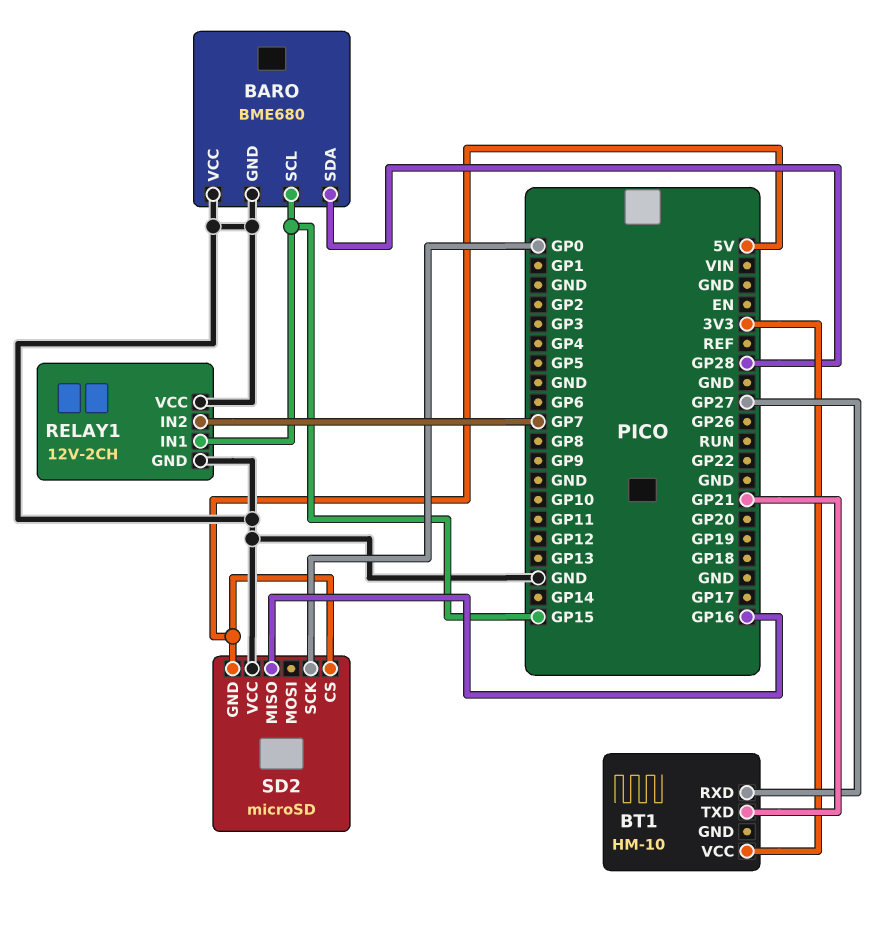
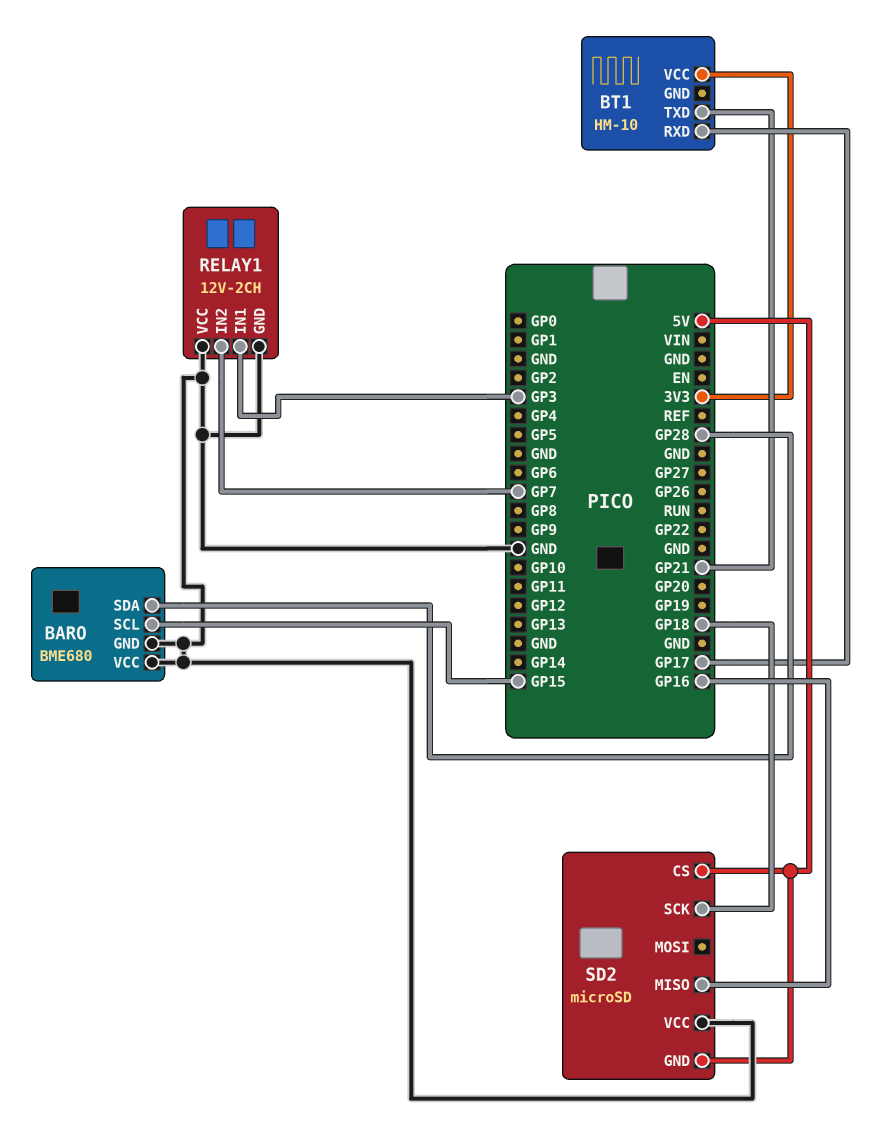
BT1 pin RXD: GP27 -> GP17
RELAY1 pin IN1: GP15 -> GP3
SD2 pin SCK: GP0 -> GP18

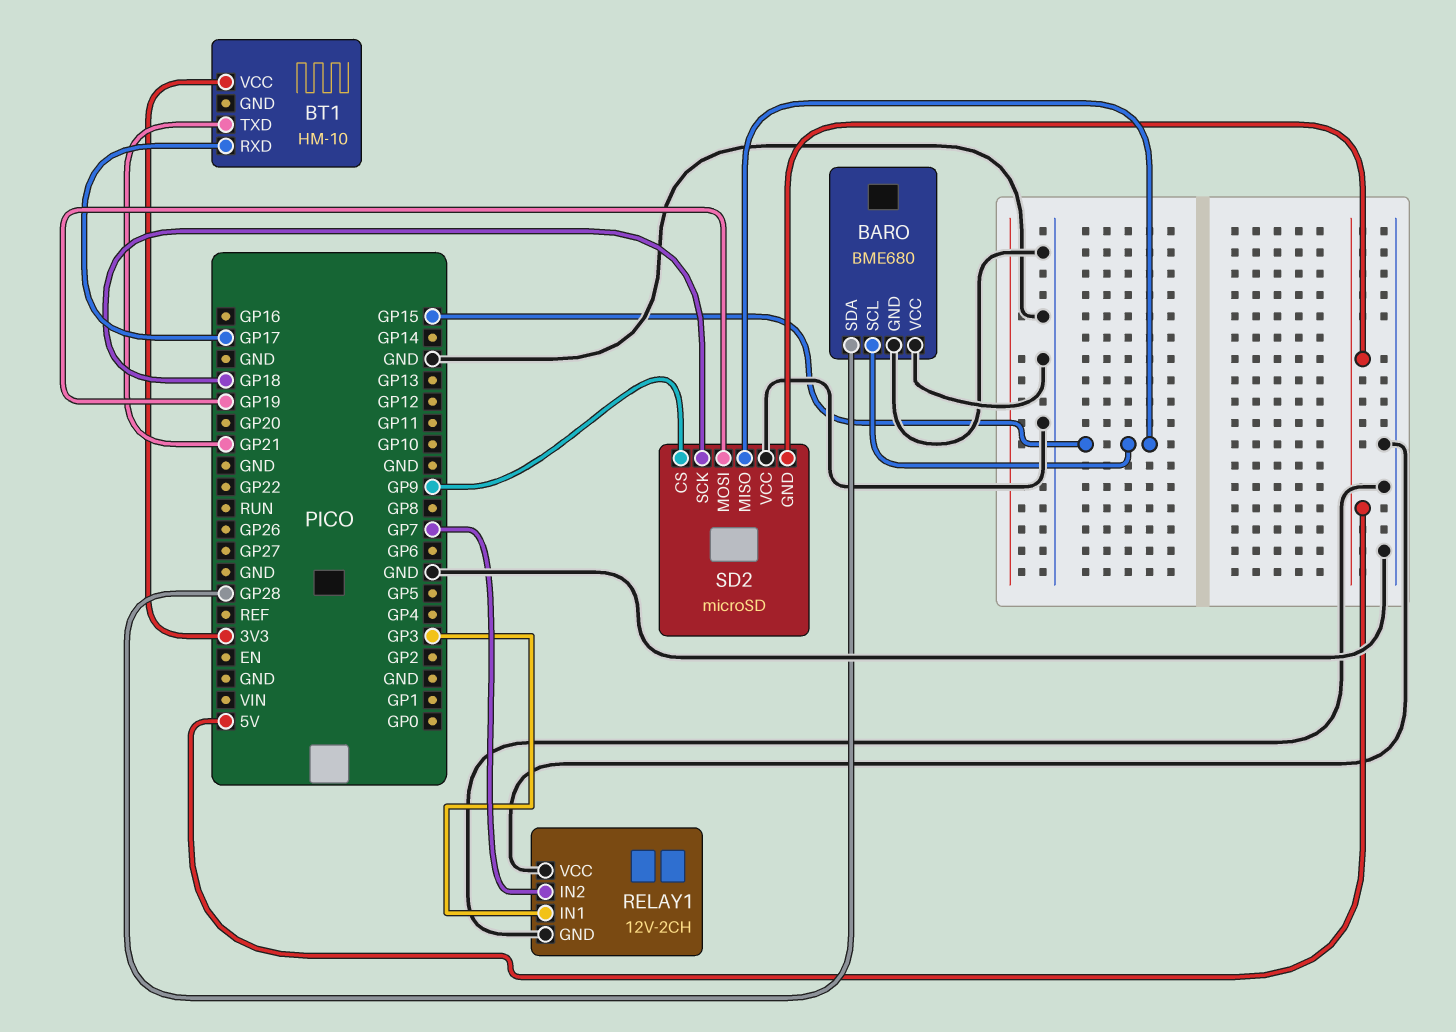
SD2 pin CS: 5V -> GP9
SD2 pin MISO: GP16 -> GP15
SD2 pin MOSI: none -> GP19

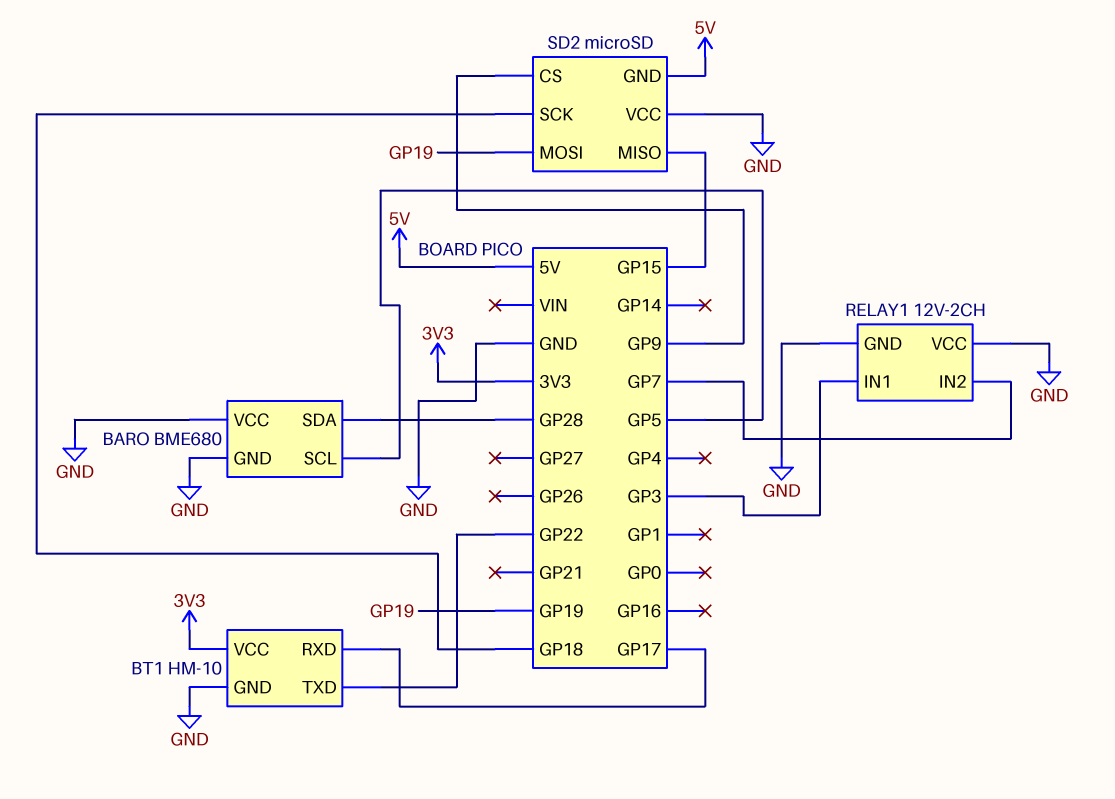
BARO pin SCL: GP15 -> GP5
BT1 pin GND: none -> GND
BT1 pin TXD: GP21 -> GP22

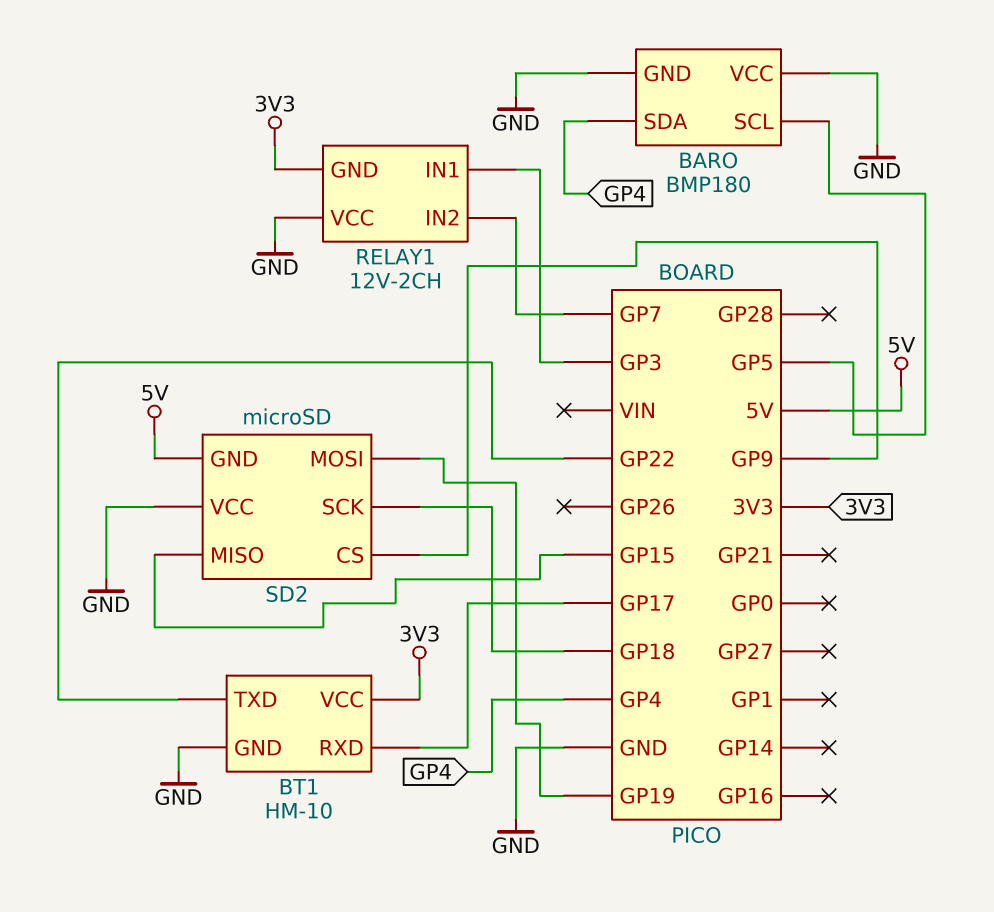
BARO: BME680 -> BMP180
BARO pin SDA: GP28 -> GP4
RELAY1 pin GND: GND -> 3V3

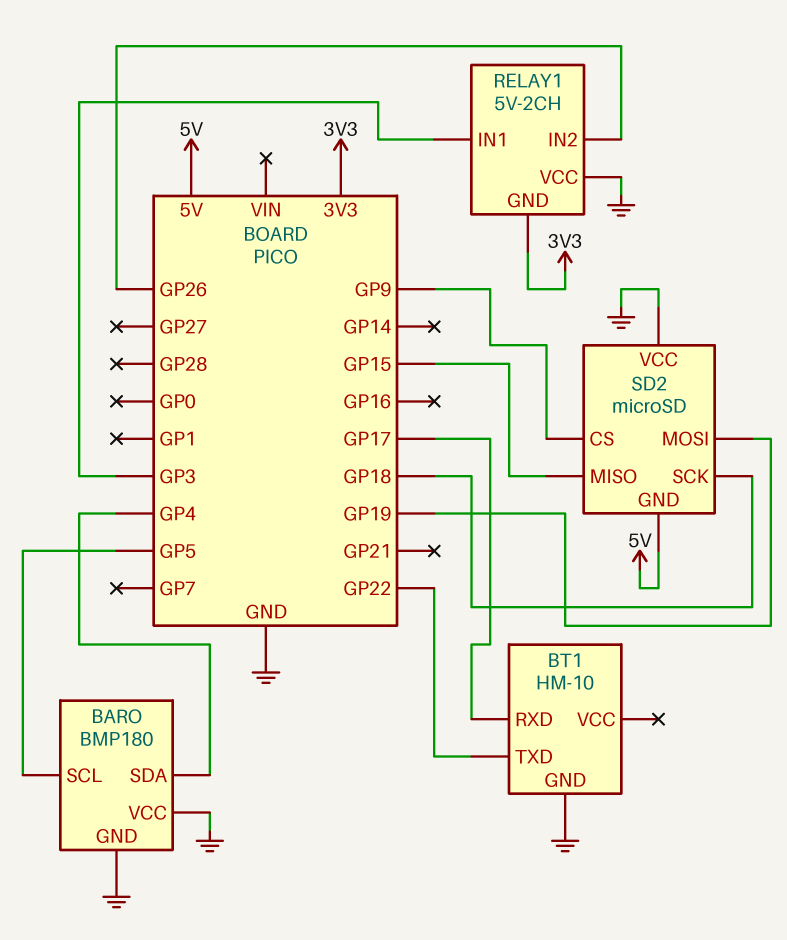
BT1 pin VCC: 3V3 -> none
RELAY1: 12V-2CH -> 5V-2CH
RELAY1 pin IN2: GP7 -> GP26

